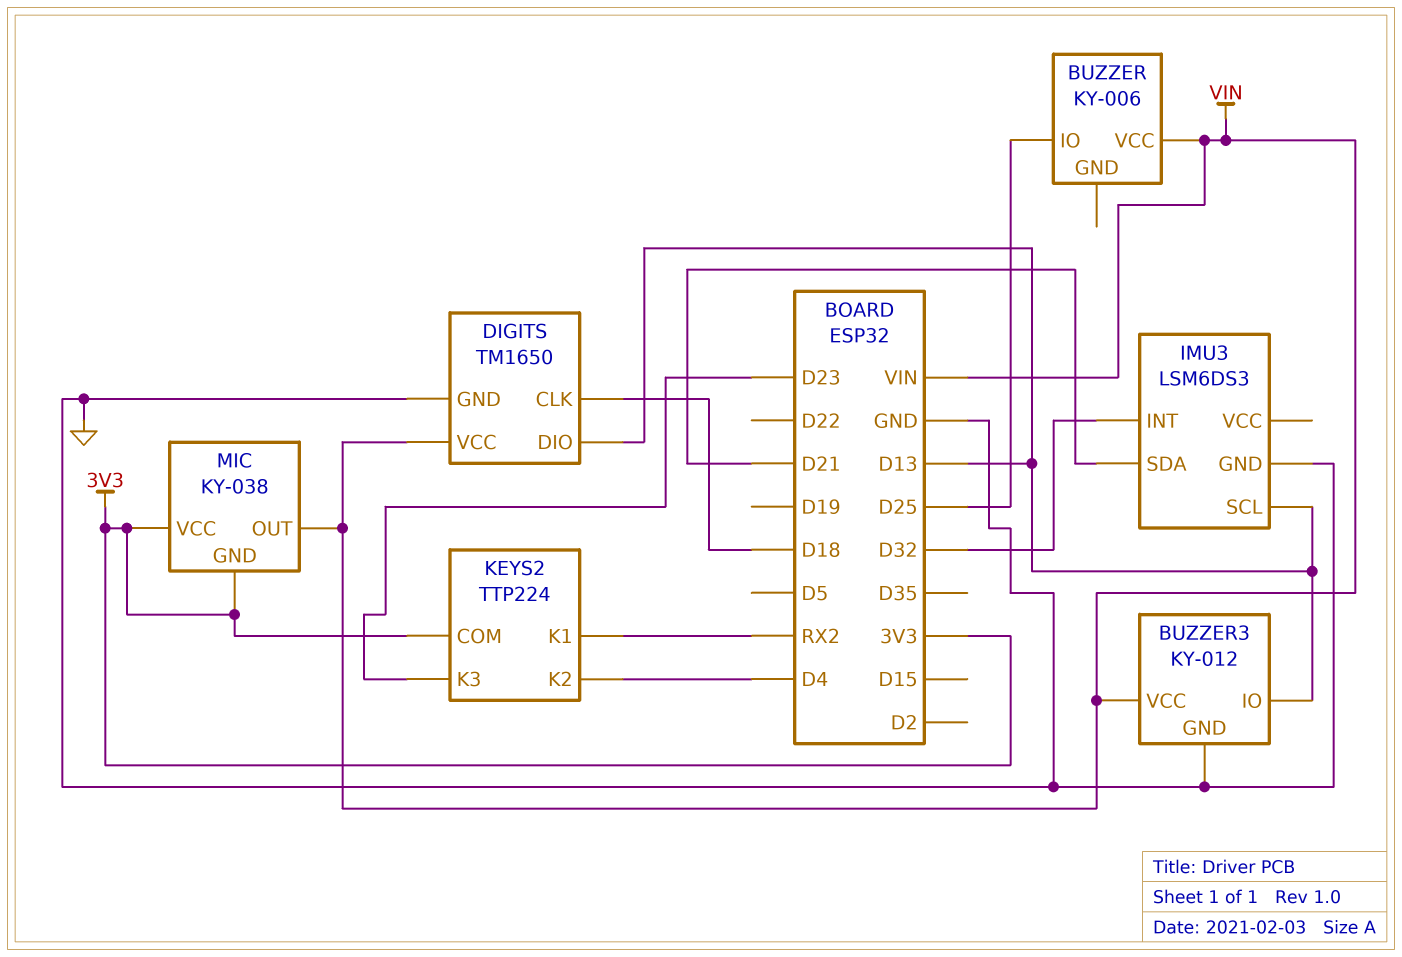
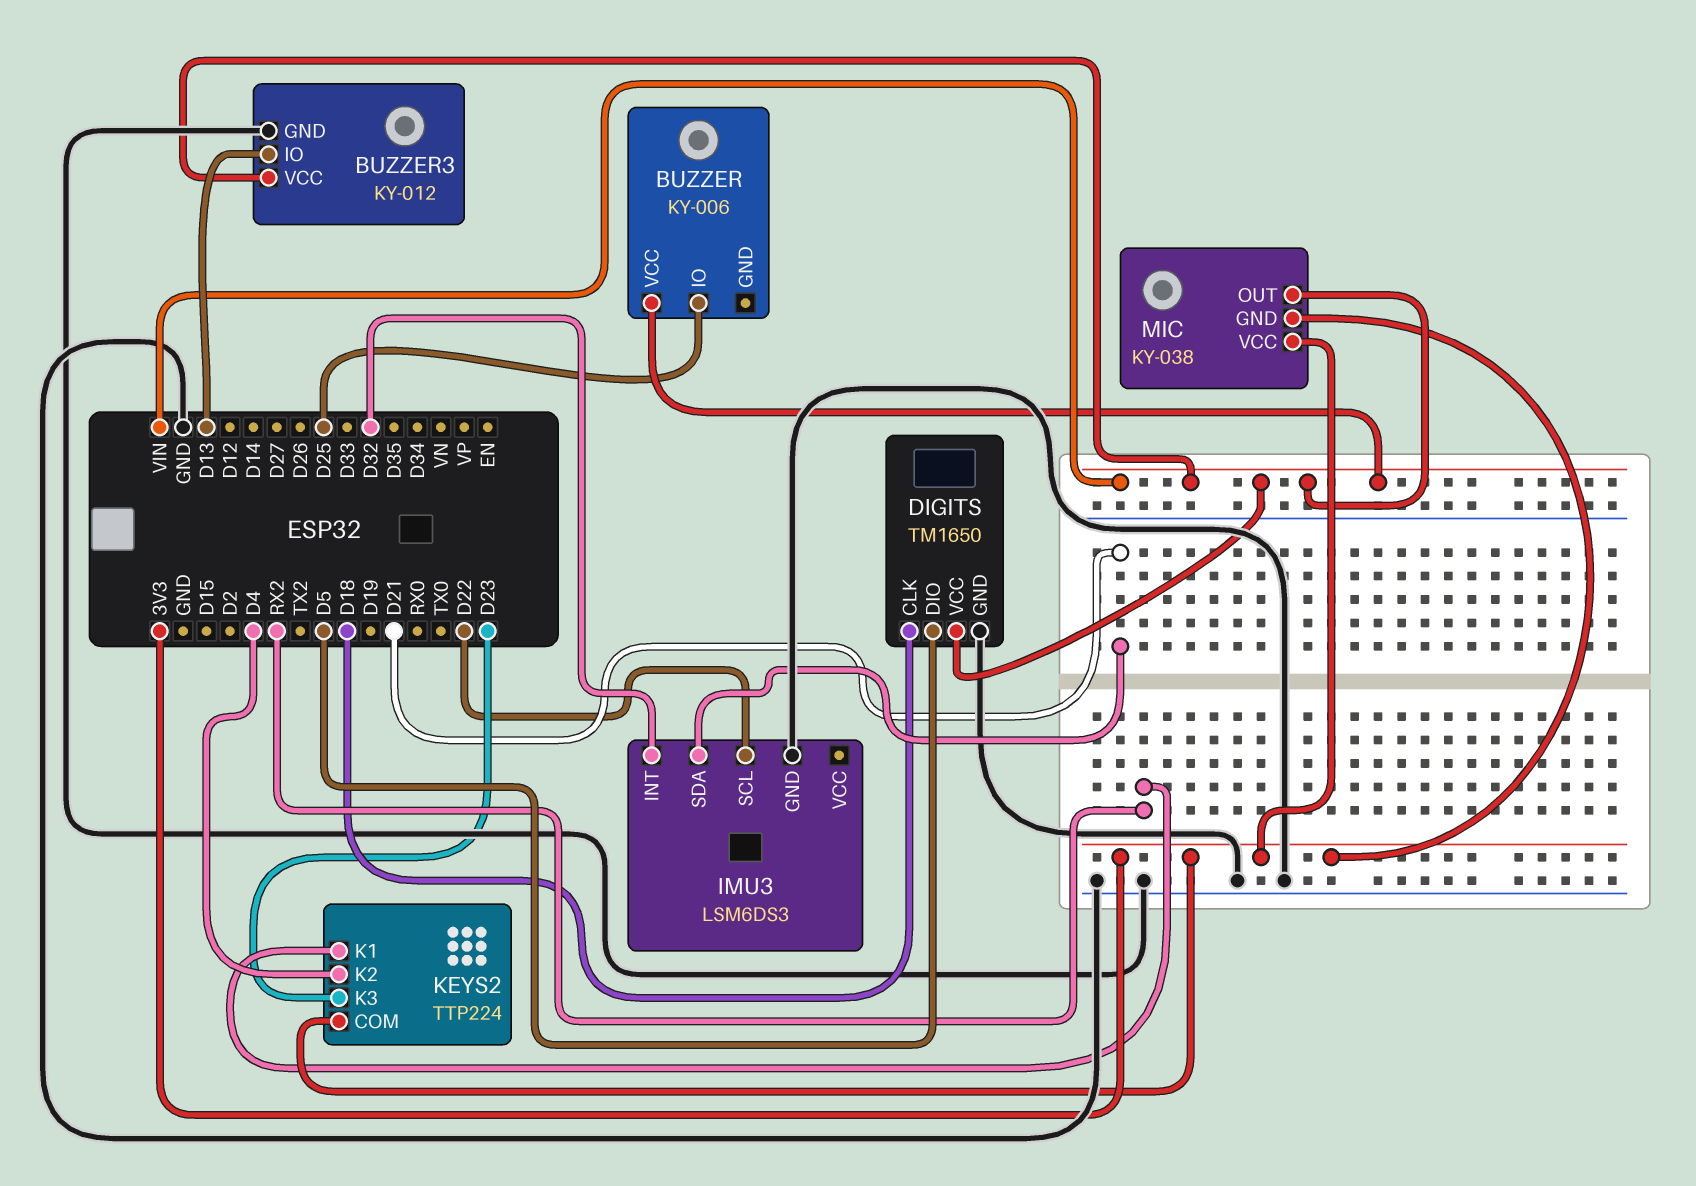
DIGITS pin DIO: D13 -> D5
IMU3 pin SCL: D13 -> D22

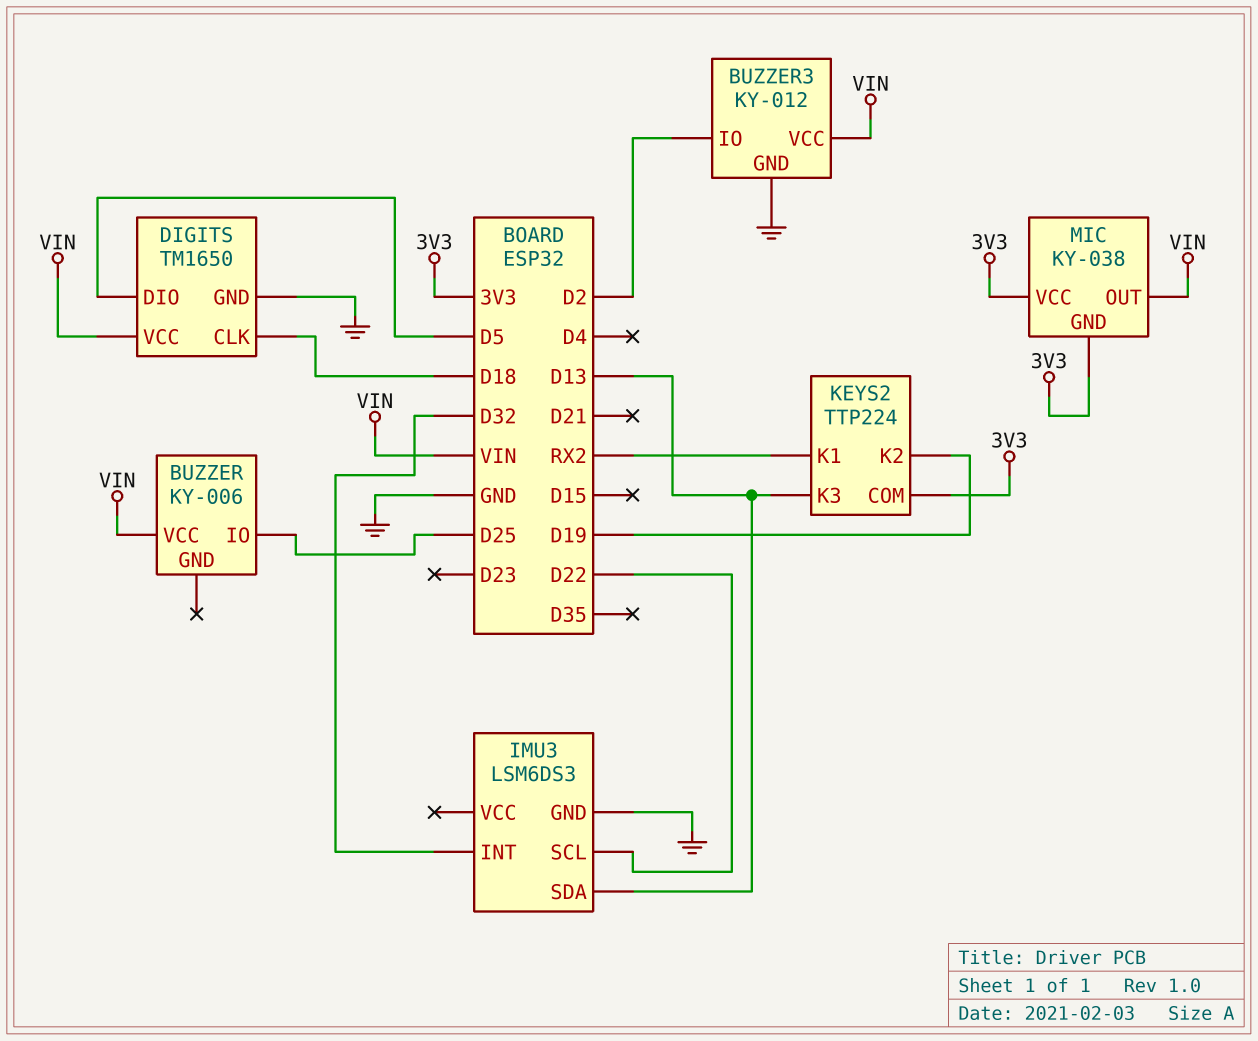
BUZZER3 pin IO: D13 -> D2
IMU3 pin SDA: D21 -> D13
KEYS2 pin K2: D4 -> D19
KEYS2 pin K3: D23 -> D13

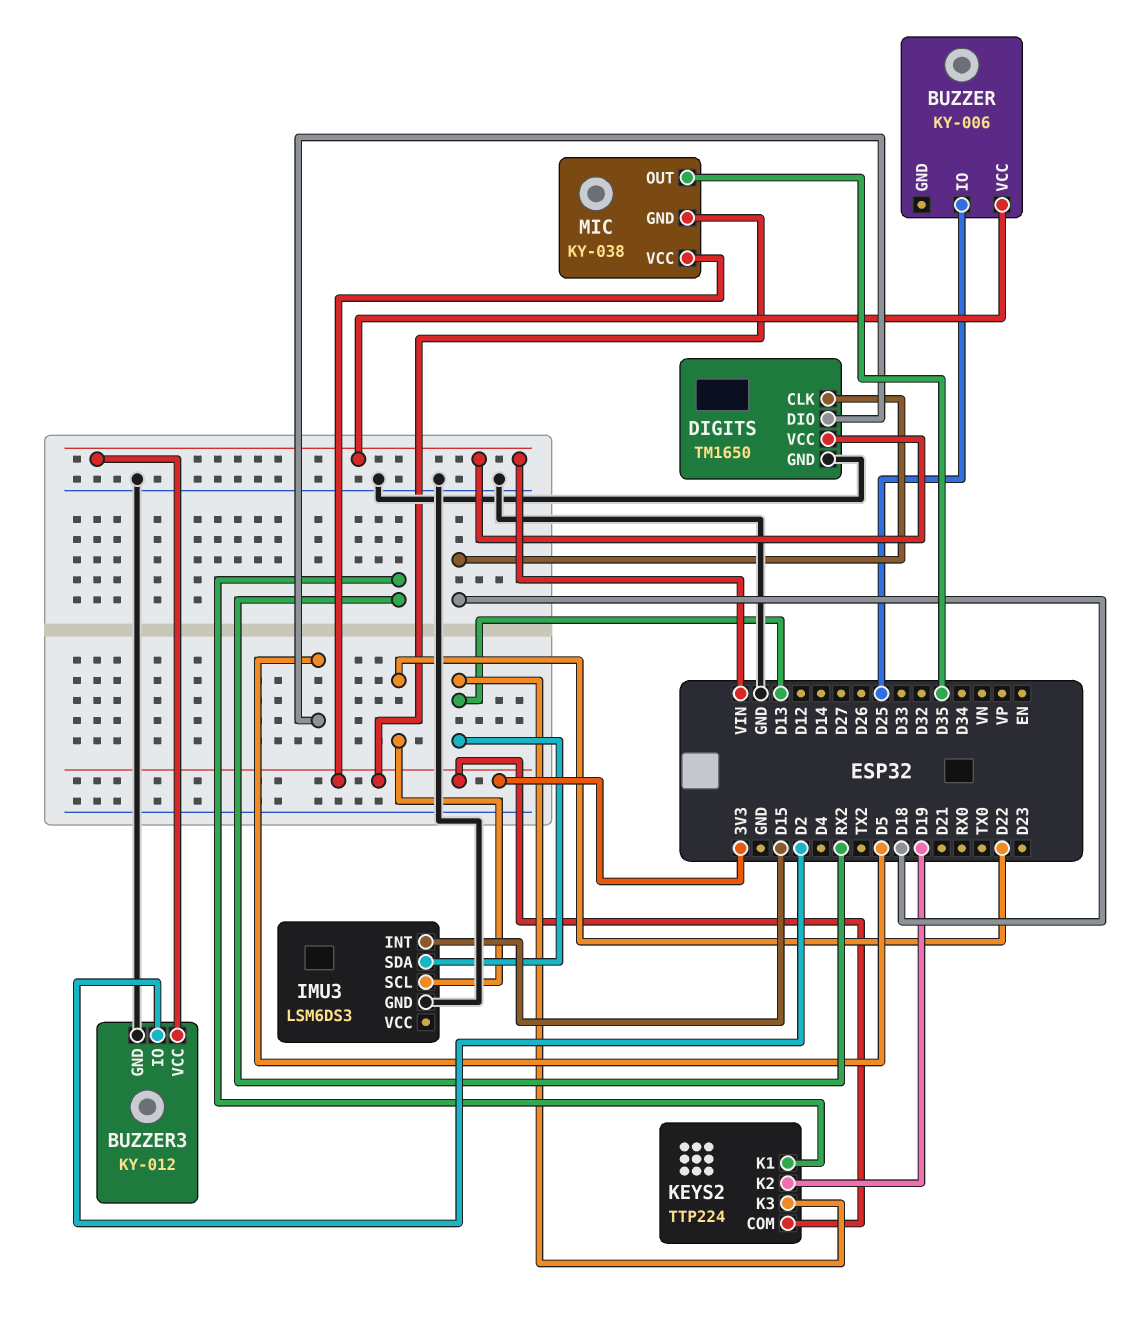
IMU3 pin INT: D32 -> D15
MIC pin OUT: VIN -> D35

